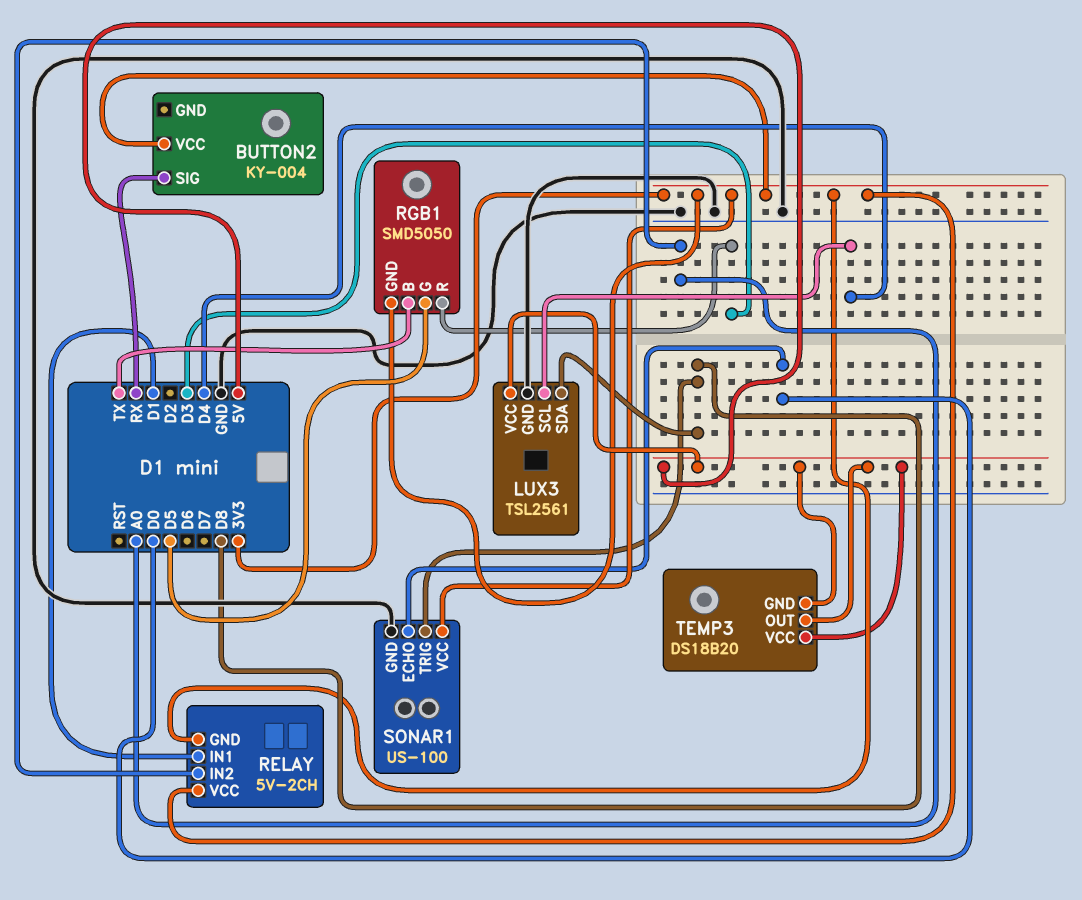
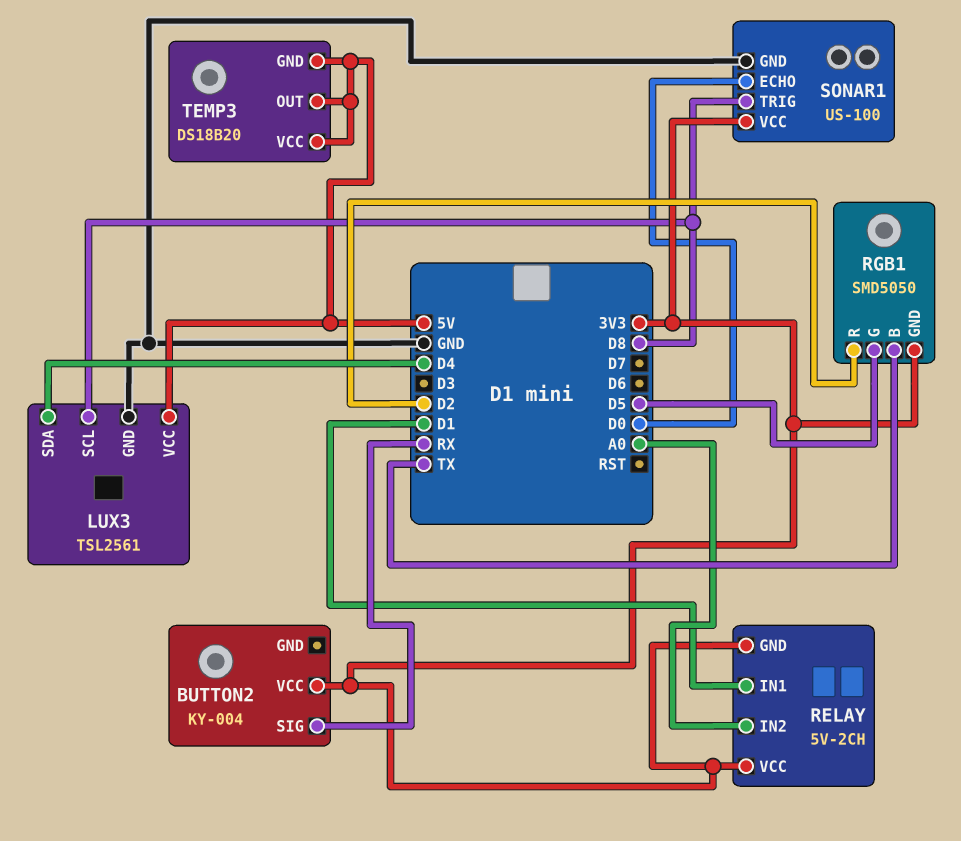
LUX3 pin SCL: D4 -> D8
LUX3 pin SDA: D8 -> D4
RGB1 pin R: D3 -> D2

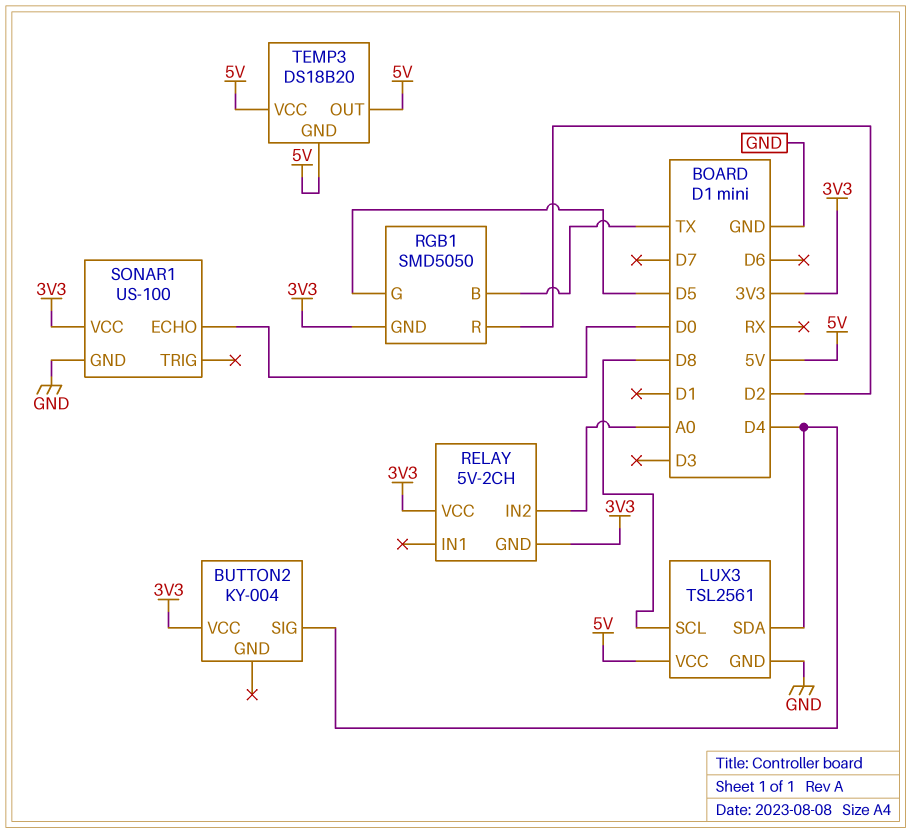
BUTTON2 pin SIG: RX -> D4
RELAY pin IN1: D1 -> none
SONAR1 pin TRIG: D8 -> none

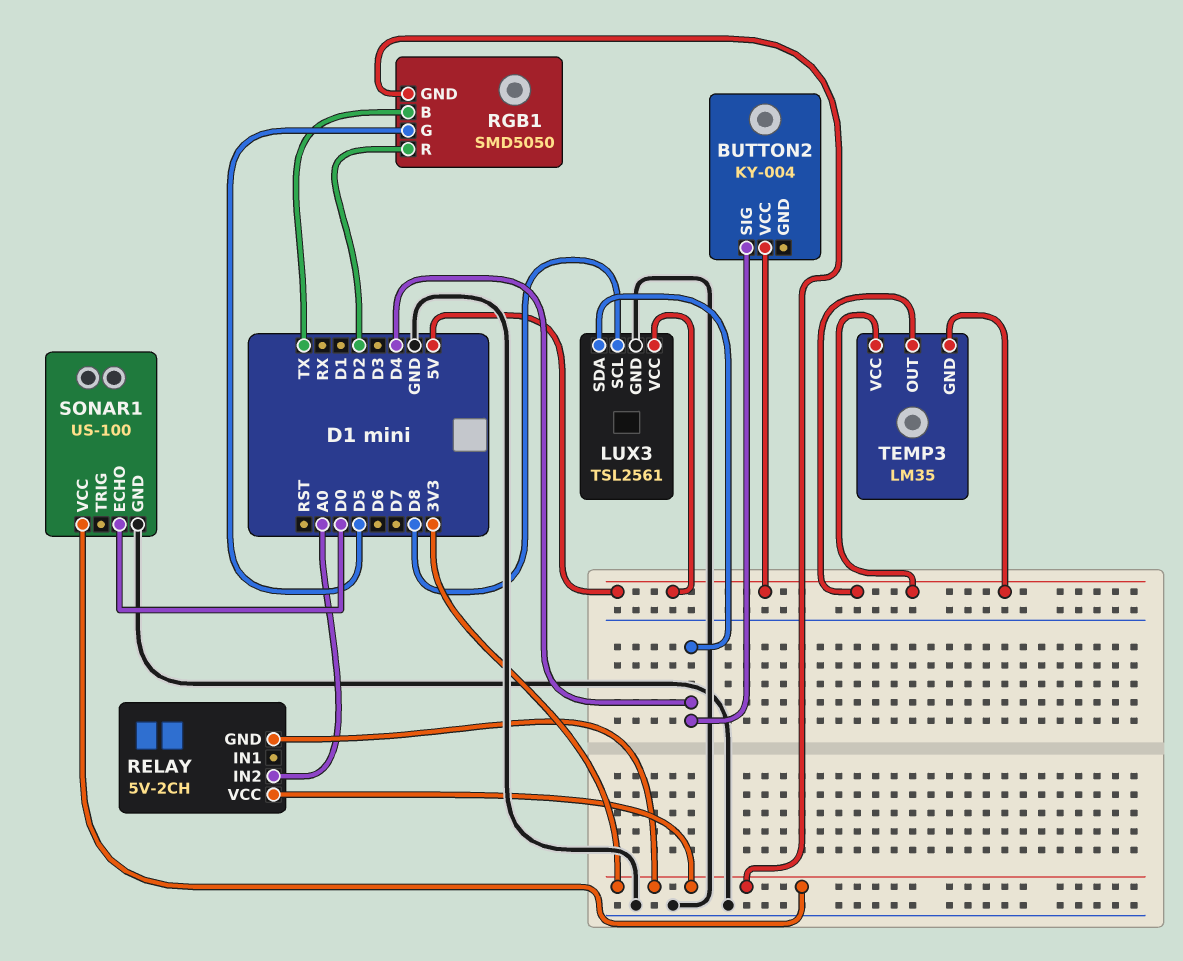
BUTTON2 pin VCC: 3V3 -> 5V
TEMP3: DS18B20 -> LM35

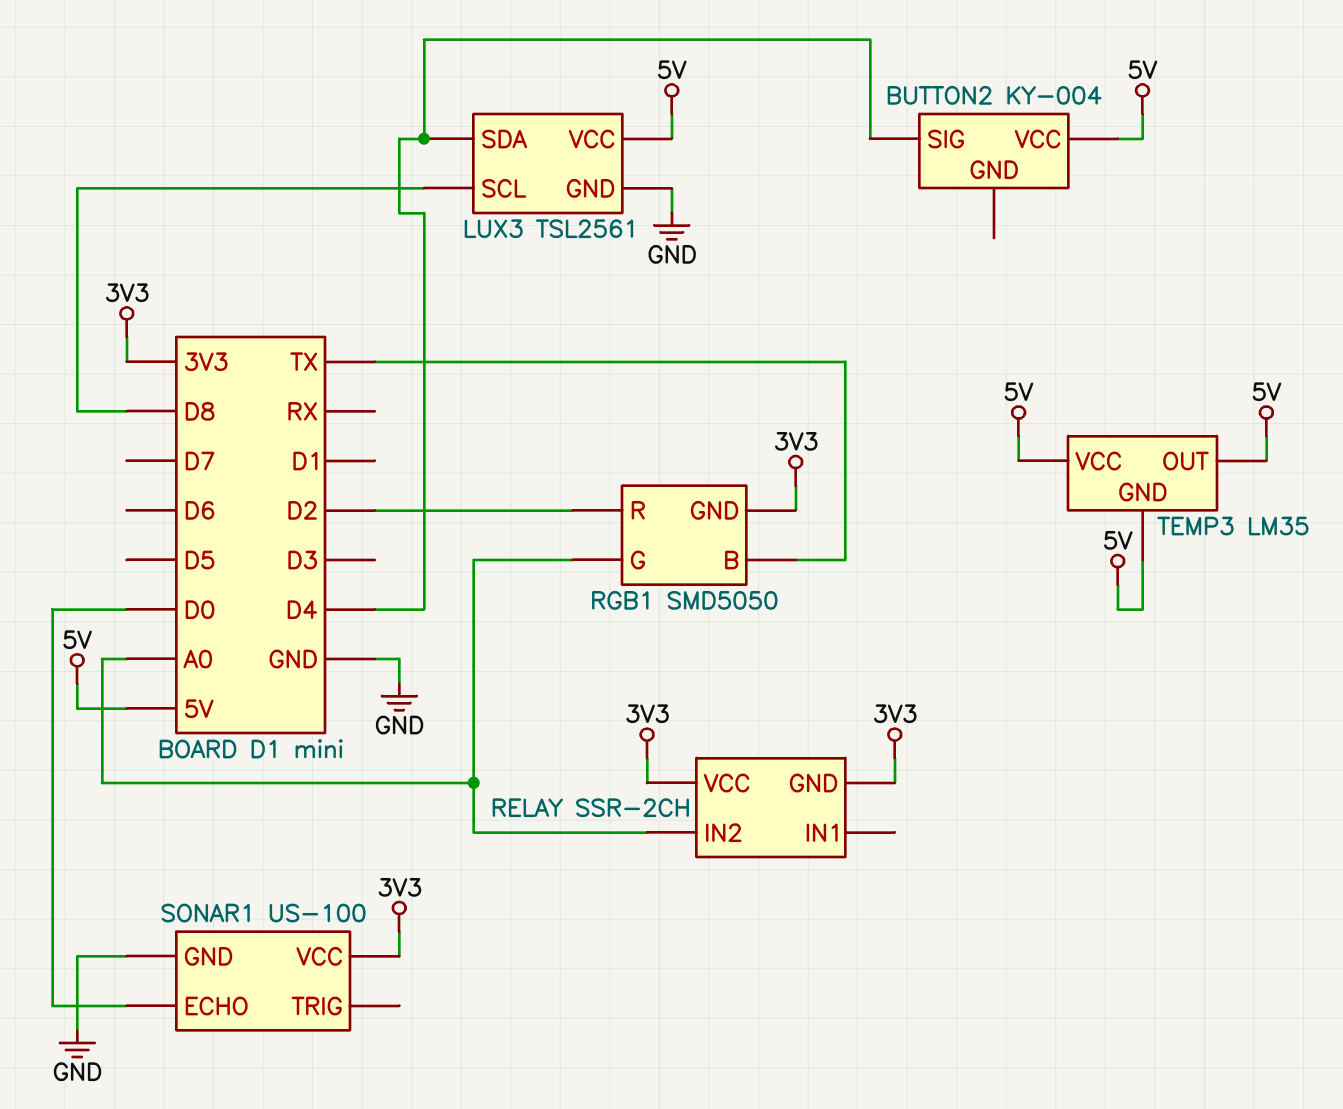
RELAY: 5V-2CH -> SSR-2CH
RGB1 pin G: D5 -> A0

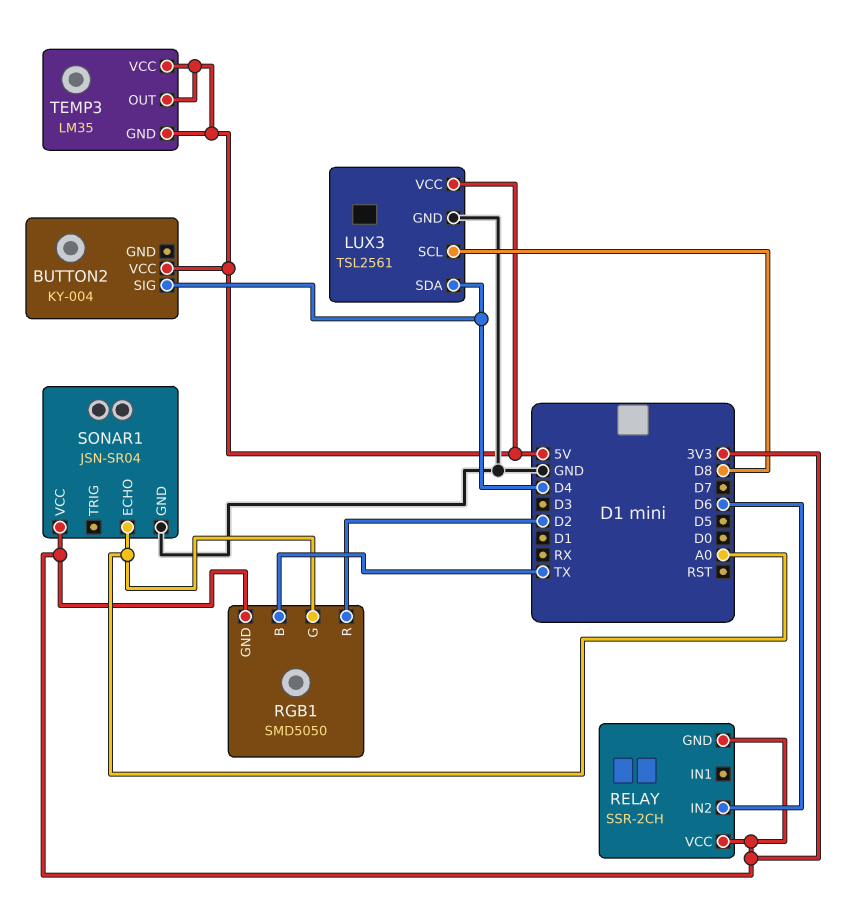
RELAY pin IN2: A0 -> D6
SONAR1: US-100 -> JSN-SR04
SONAR1 pin ECHO: D0 -> A0

